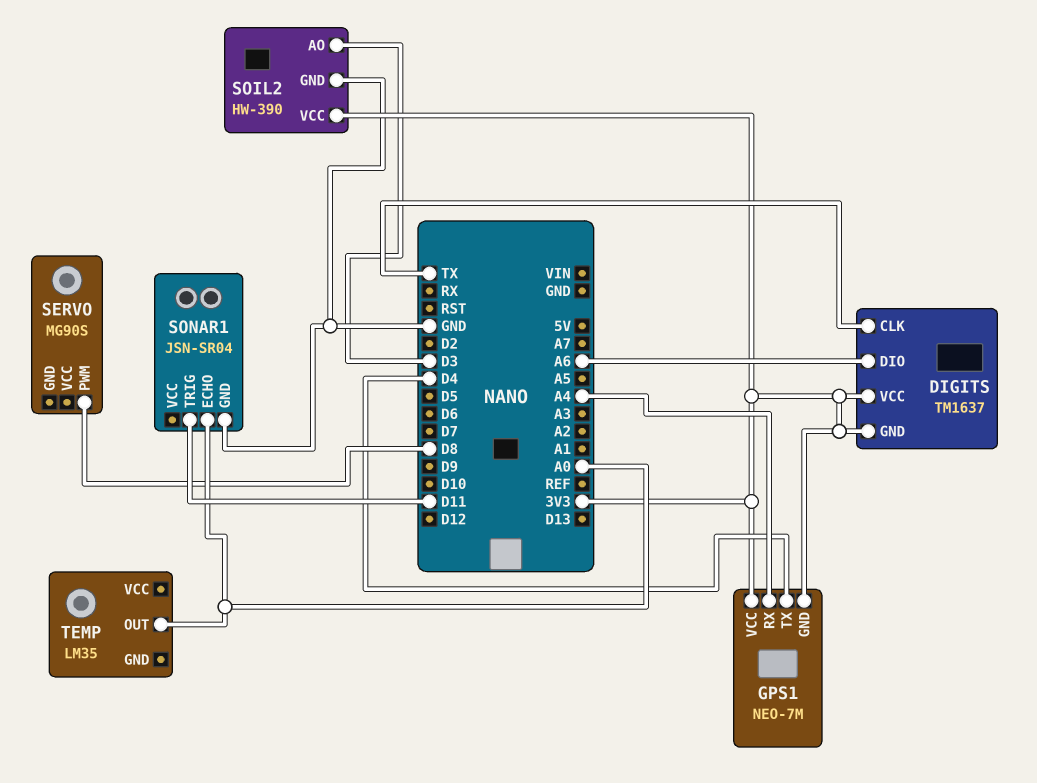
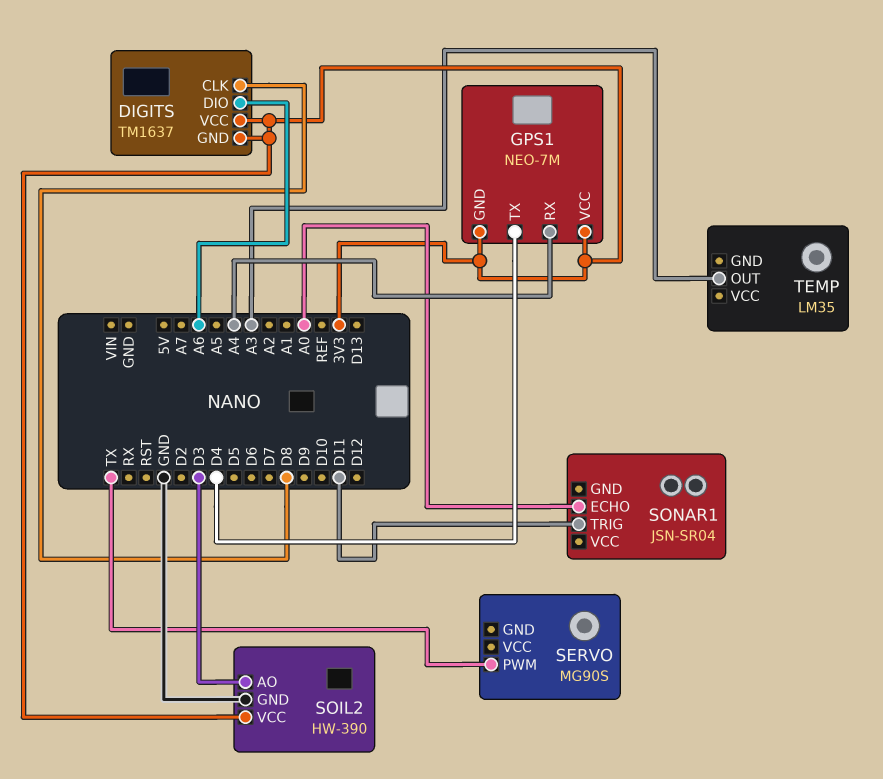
DIGITS pin CLK: TX -> D8
SERVO pin PWM: D8 -> TX
SONAR1 pin GND: GND -> none
TEMP pin OUT: A0 -> A3

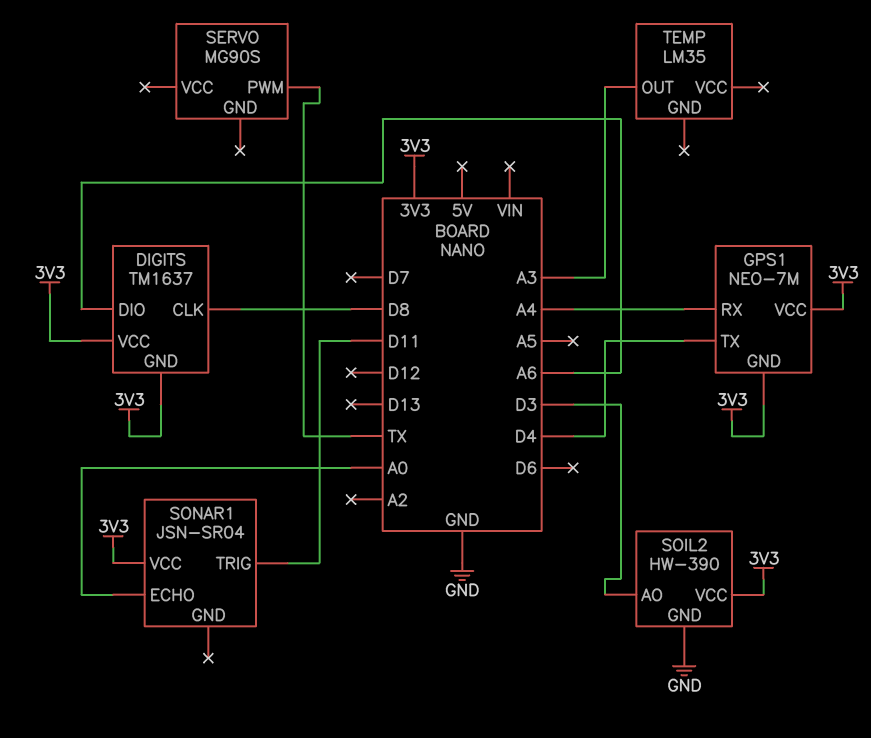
SONAR1 pin VCC: none -> 3V3

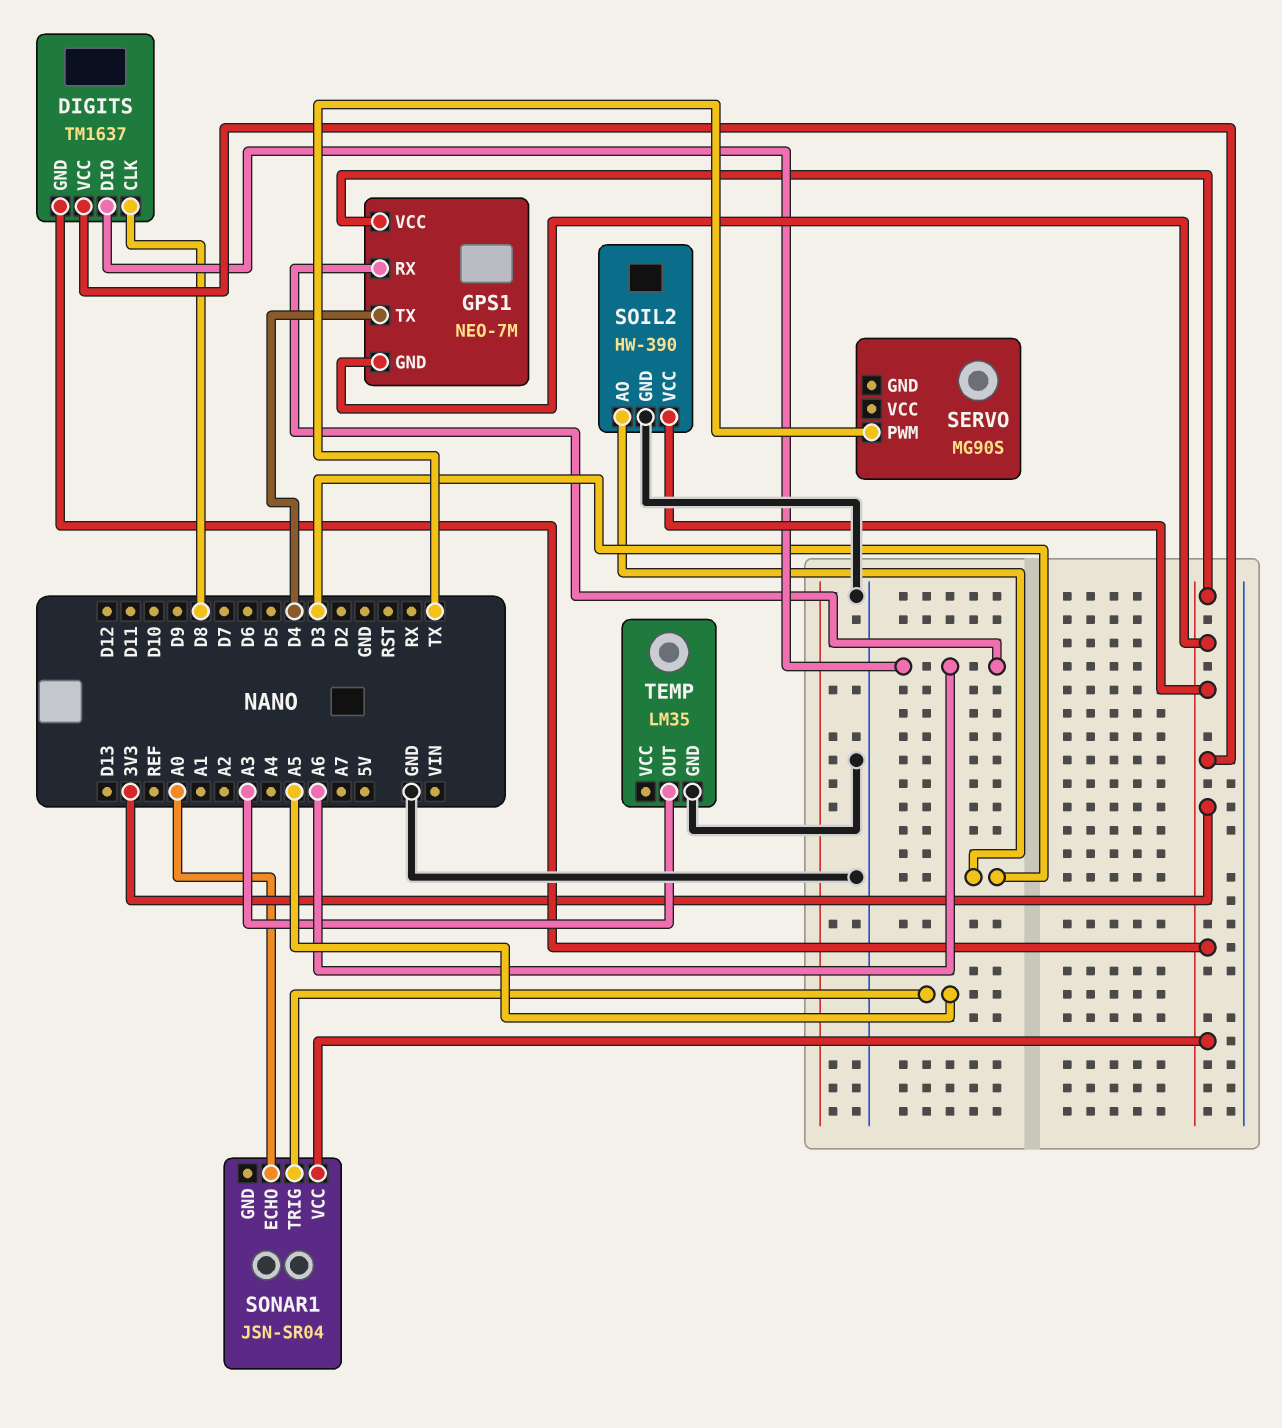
GPS1 pin RX: A4 -> A6
SONAR1 pin TRIG: D11 -> A5
TEMP pin GND: none -> GND

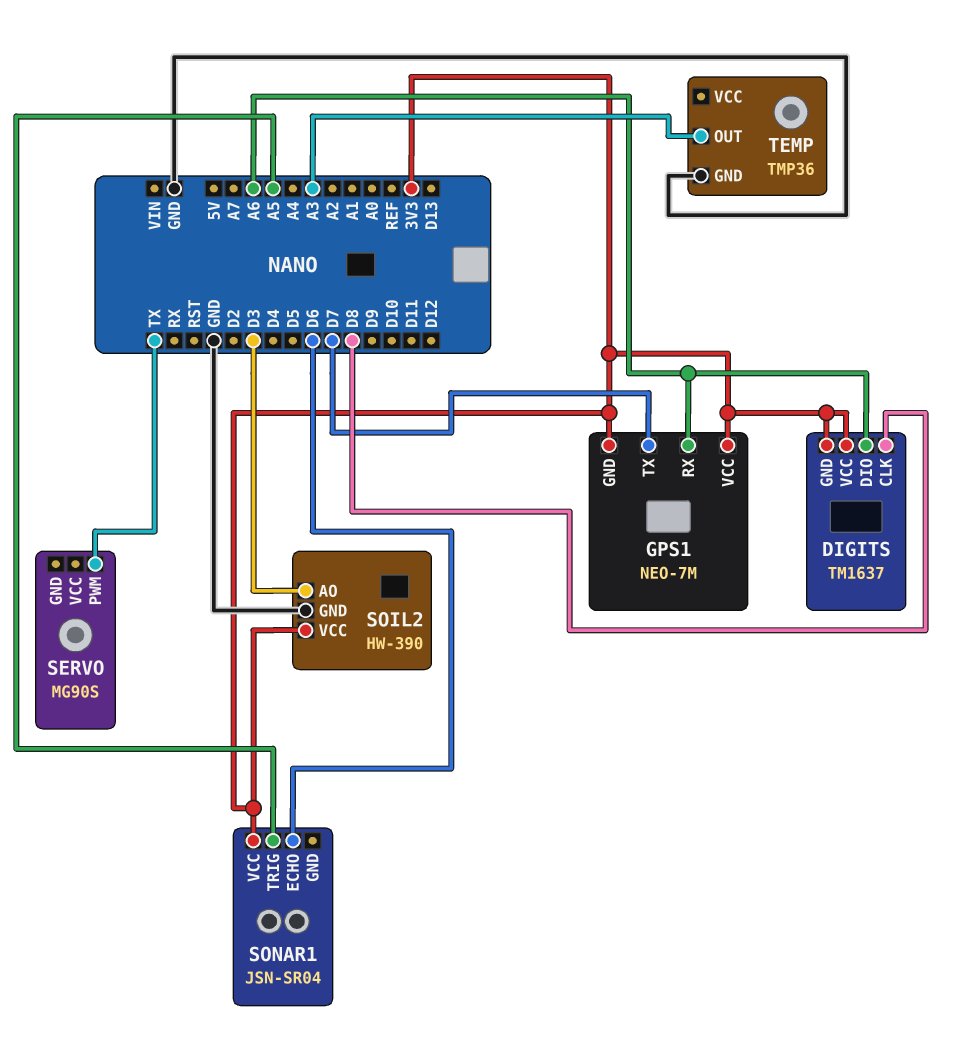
GPS1 pin TX: D4 -> D7
SONAR1 pin ECHO: A0 -> D6
TEMP: LM35 -> TMP36

